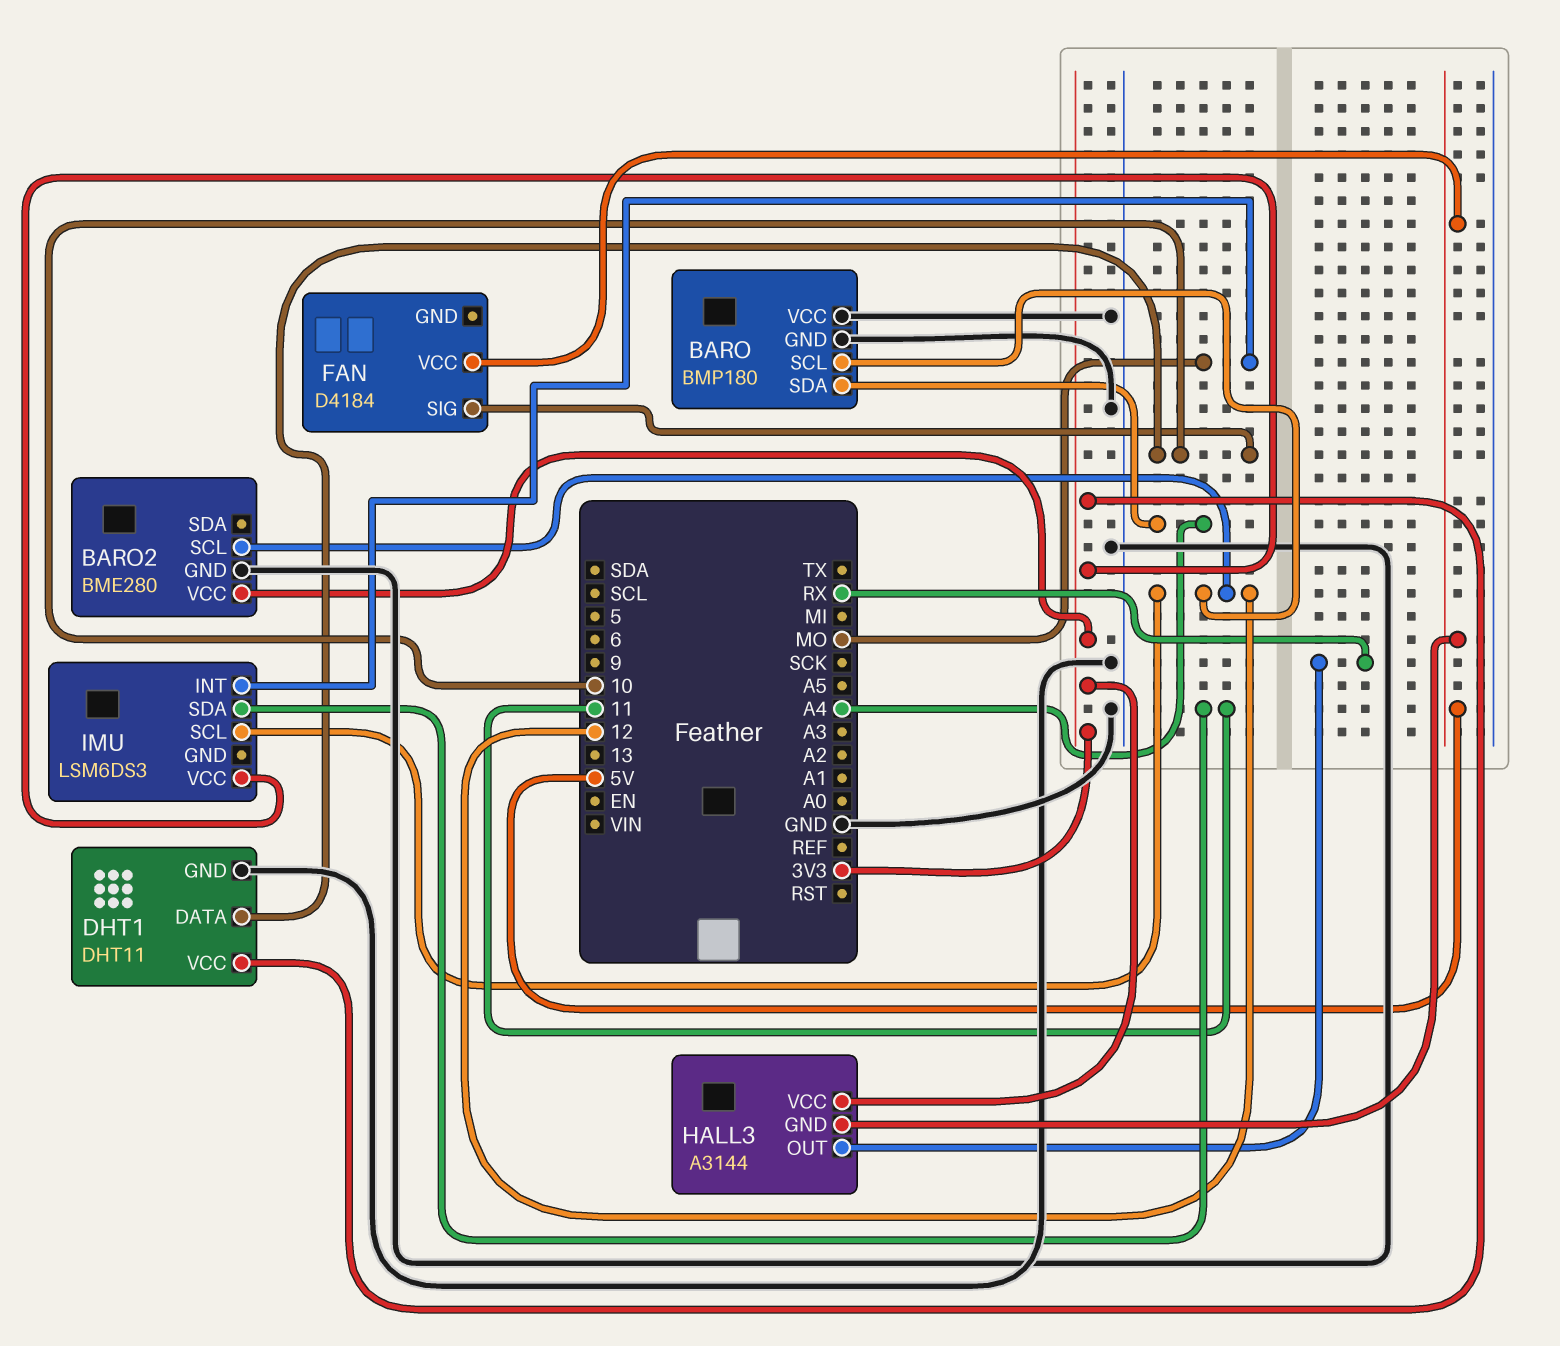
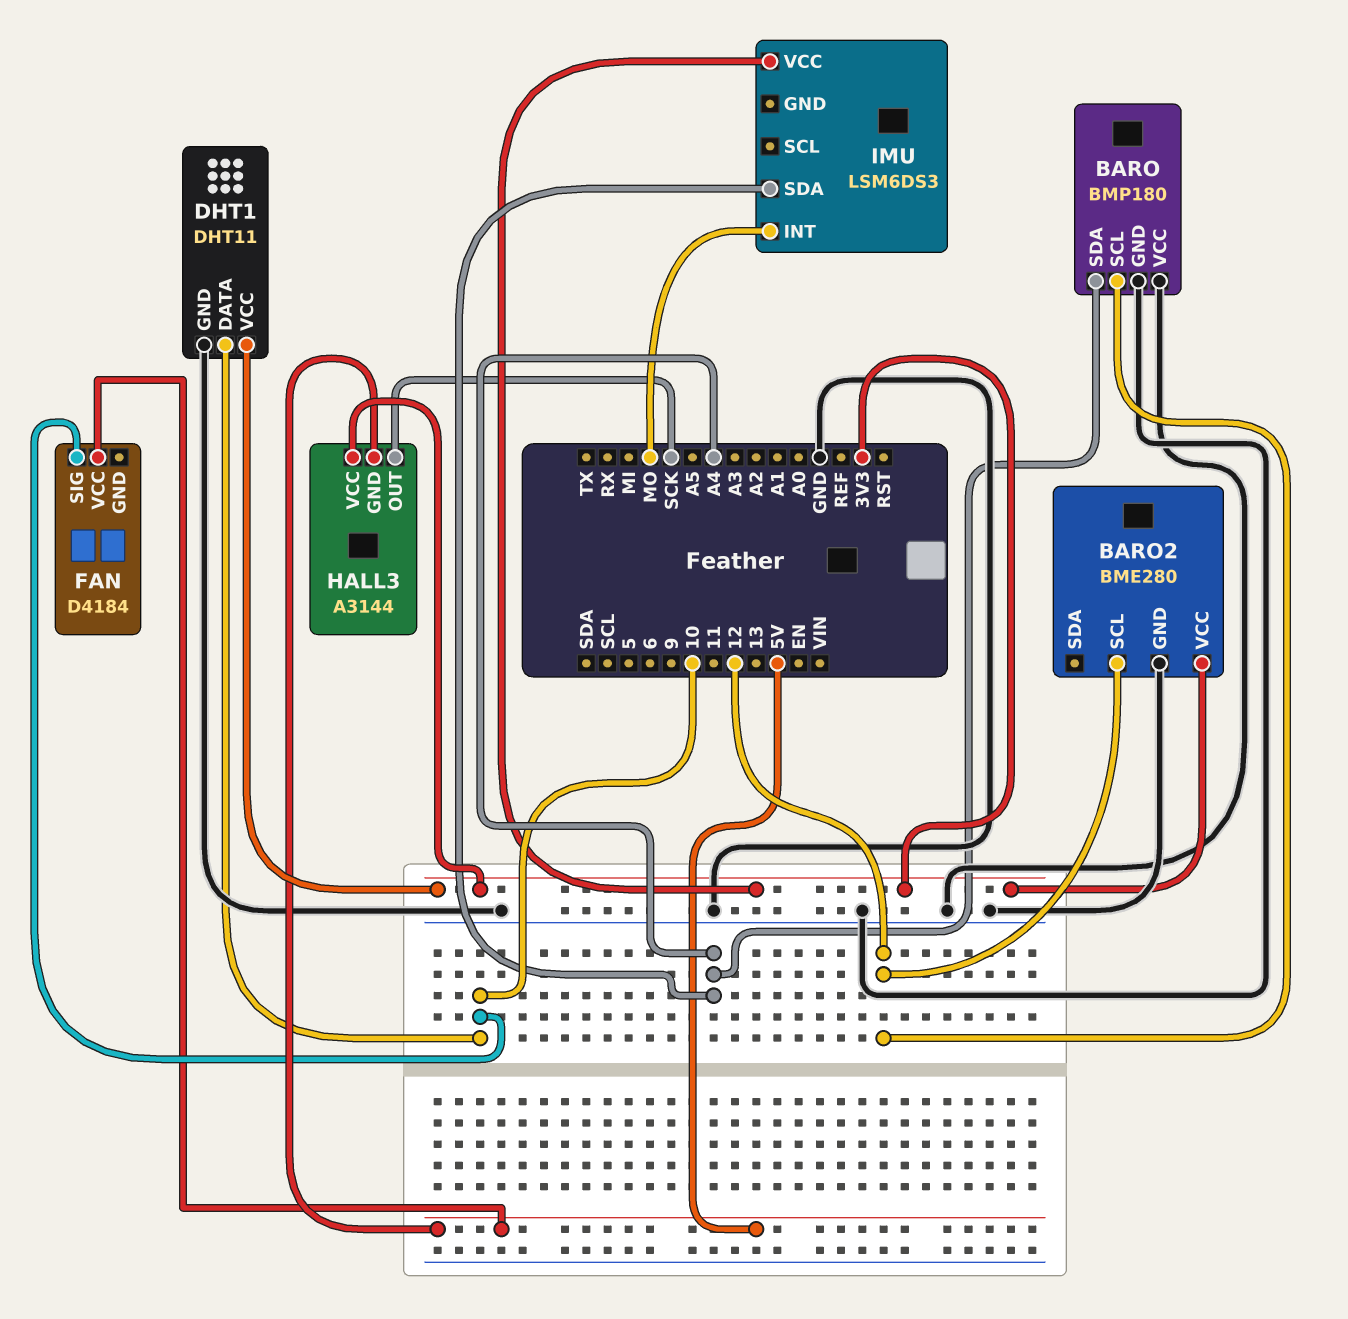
HALL3 pin OUT: RX -> SCK
IMU pin SCL: 12 -> none
IMU pin SDA: 11 -> A4

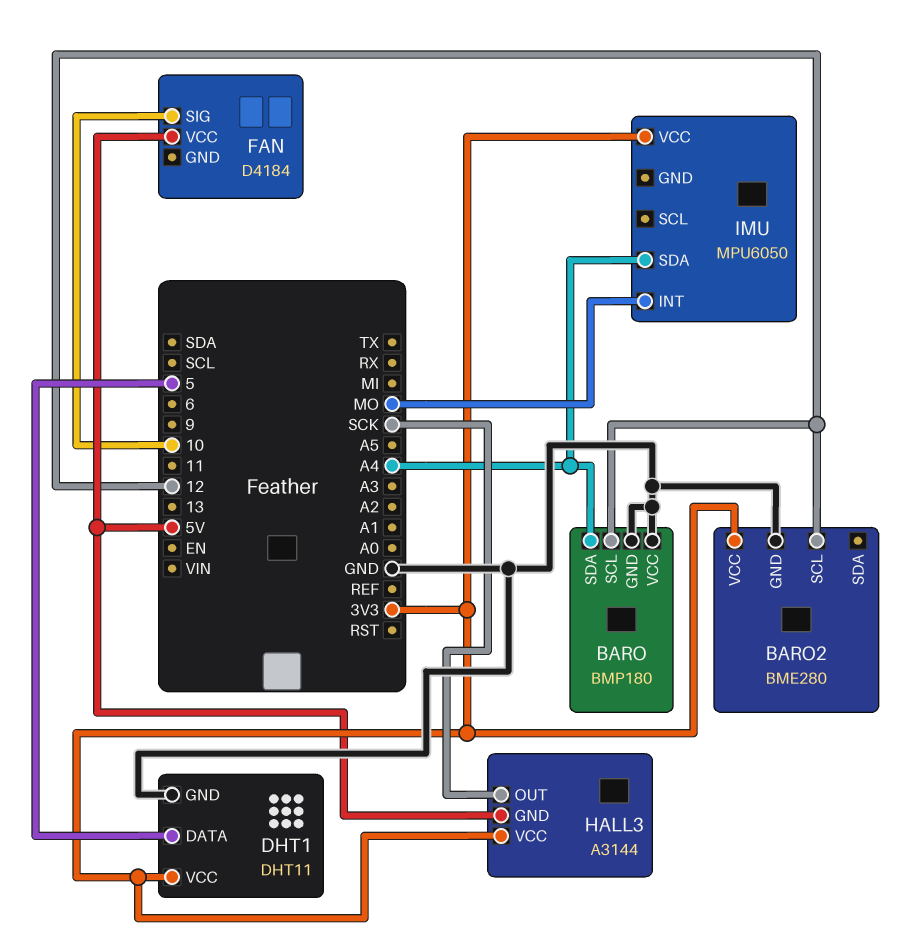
DHT1 pin DATA: 10 -> 5
IMU: LSM6DS3 -> MPU6050

